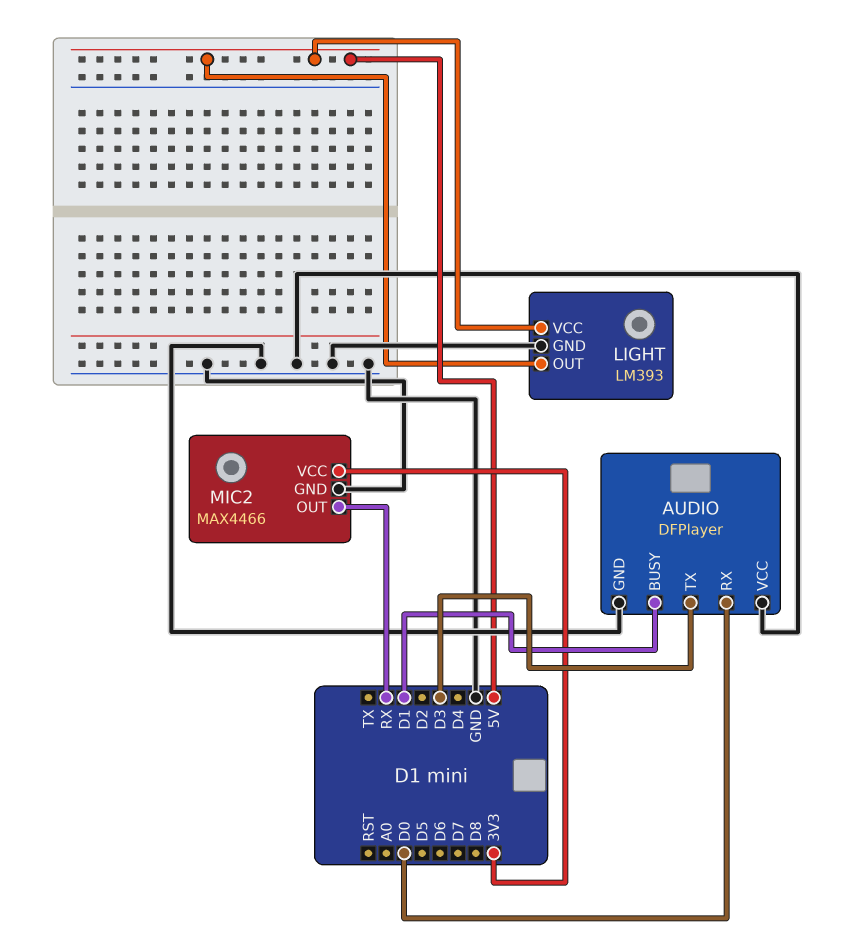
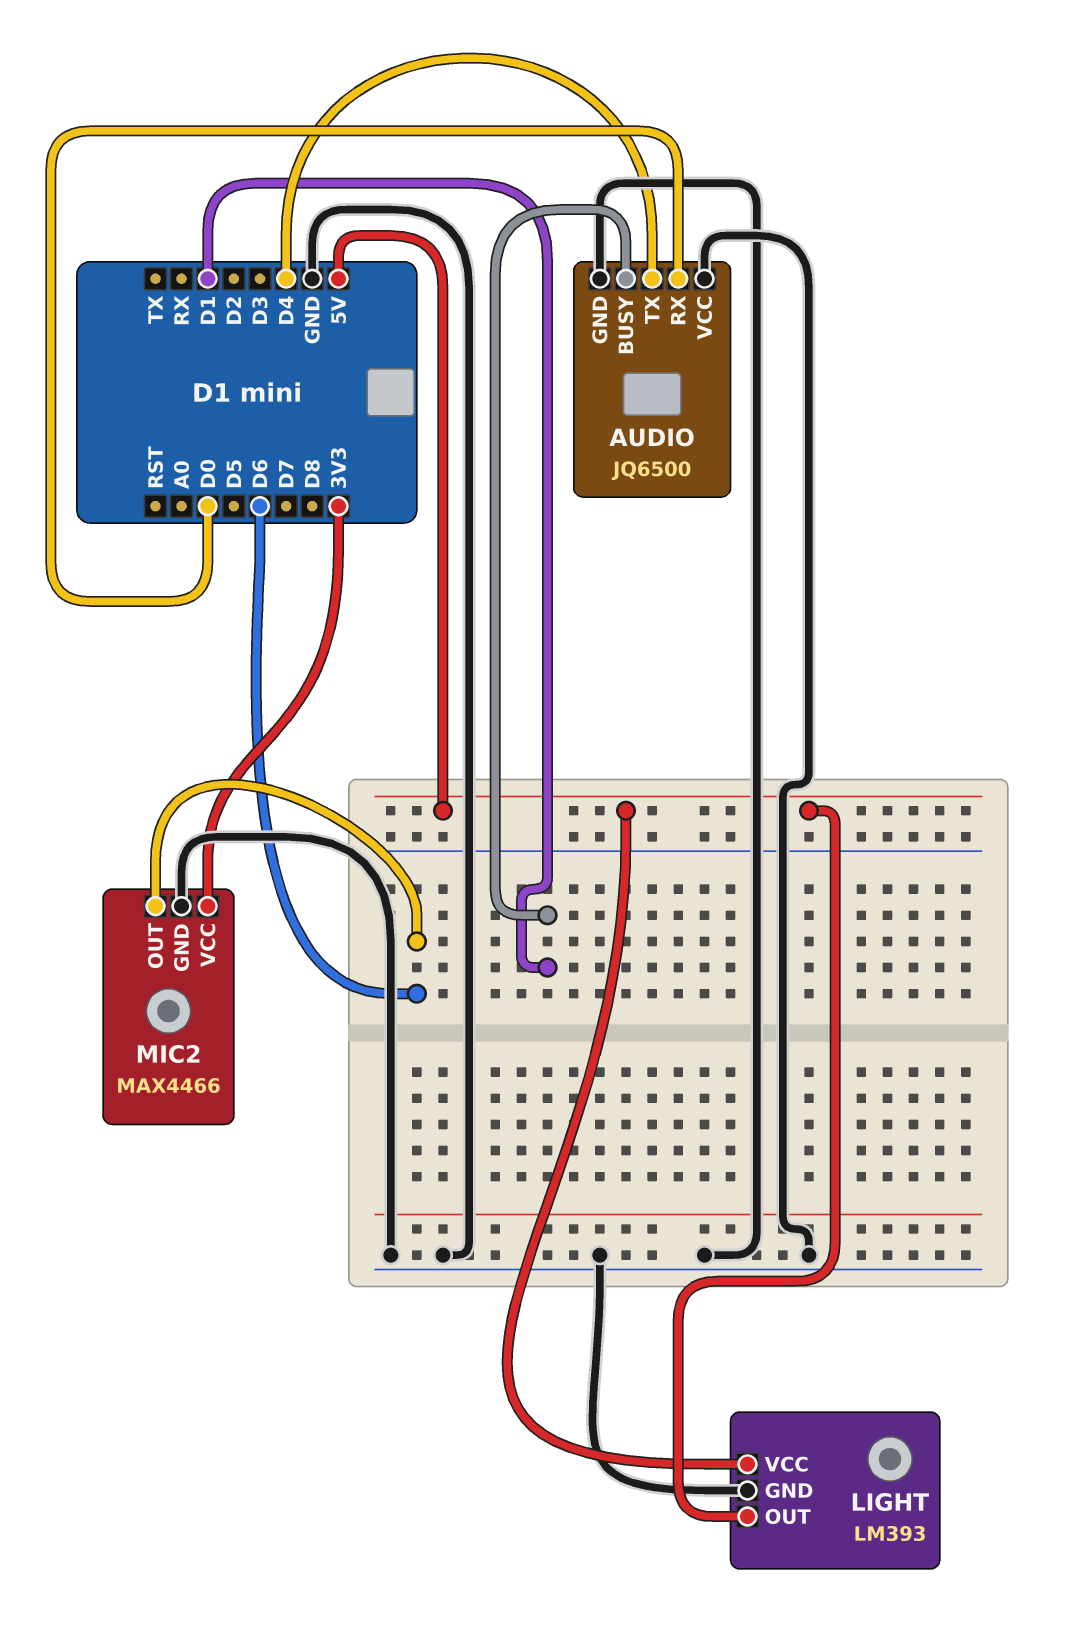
AUDIO: DFPlayer -> JQ6500
AUDIO pin TX: D3 -> D4
MIC2 pin OUT: RX -> D6

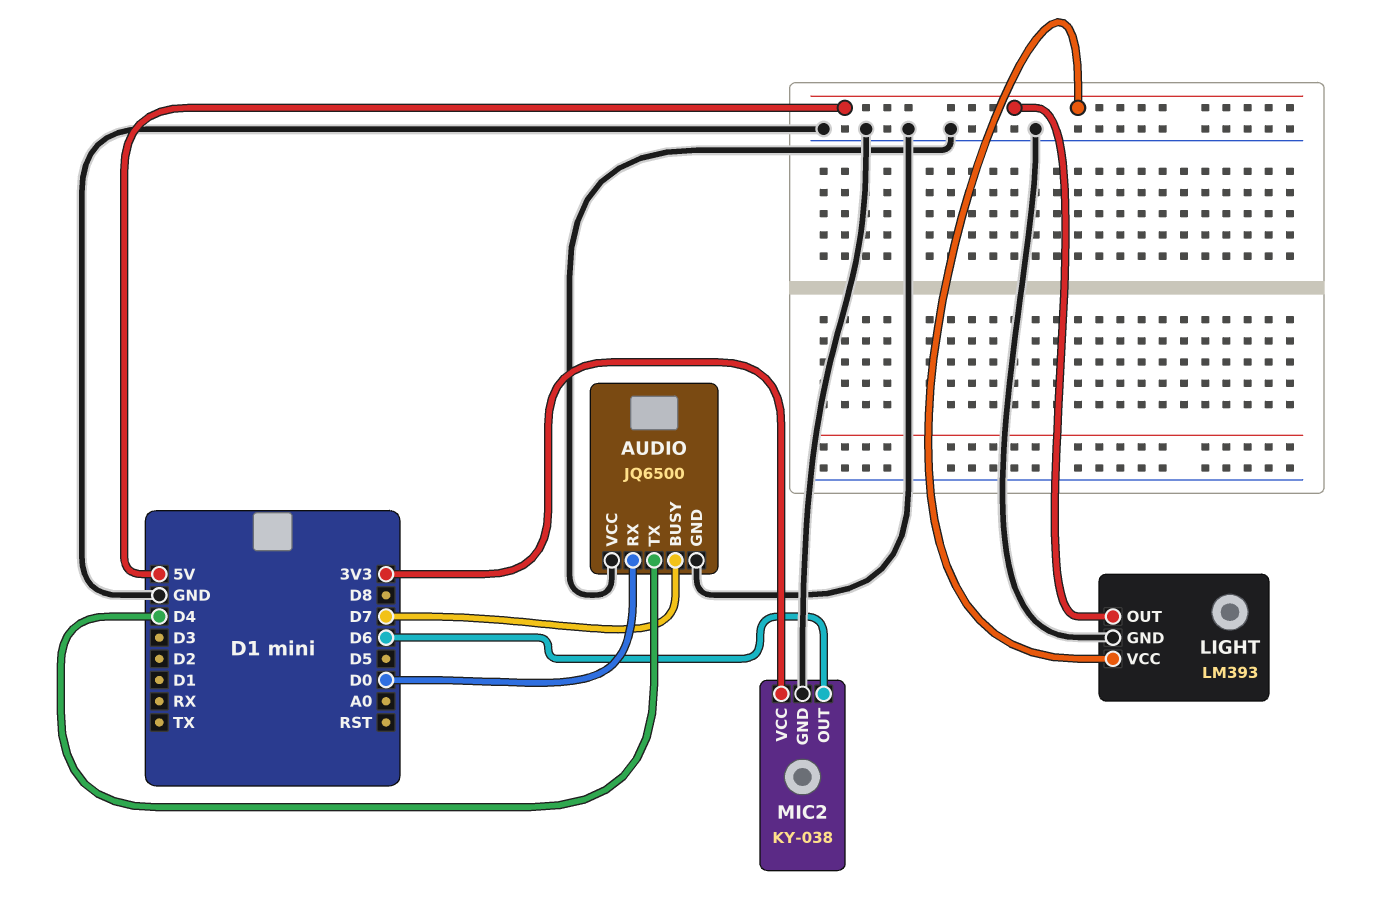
AUDIO pin BUSY: D1 -> D7
MIC2: MAX4466 -> KY-038

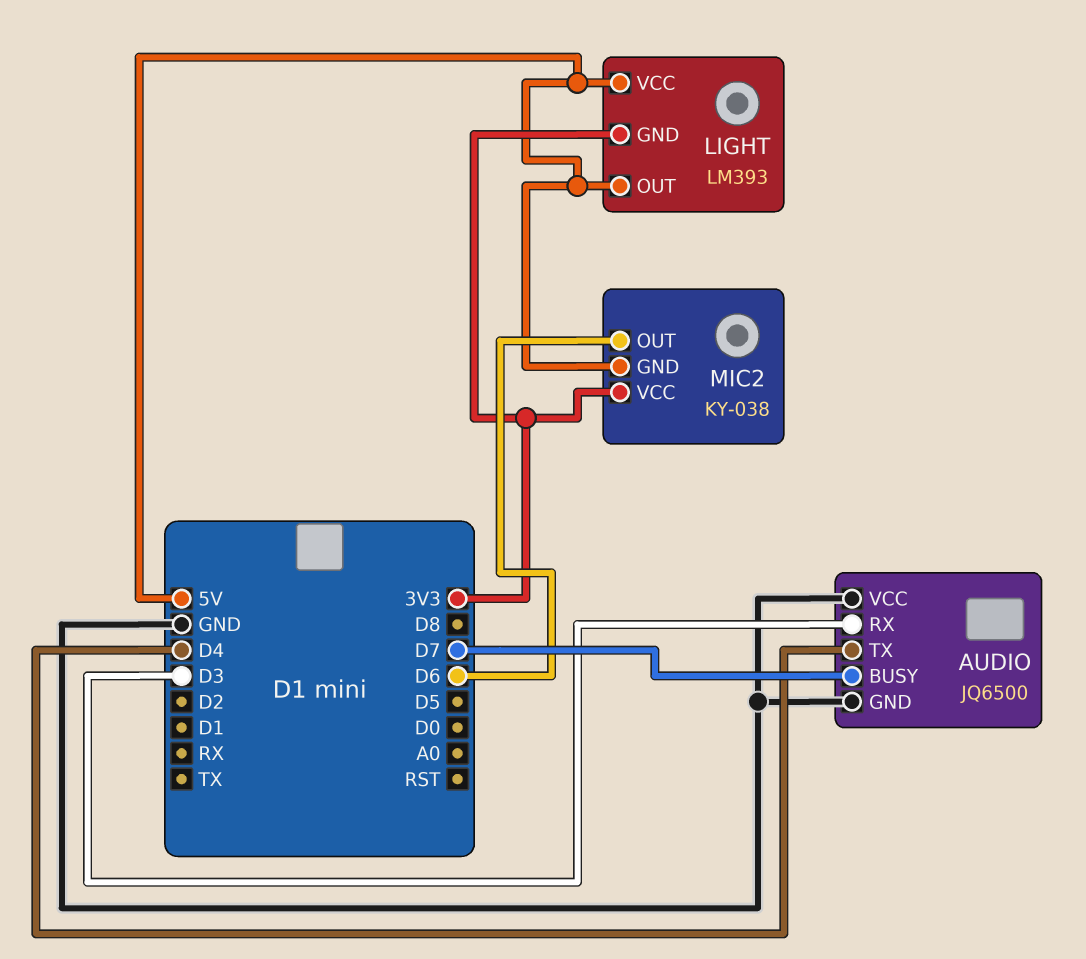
AUDIO pin RX: D0 -> D3
LIGHT pin GND: GND -> 3V3
MIC2 pin GND: GND -> 5V

